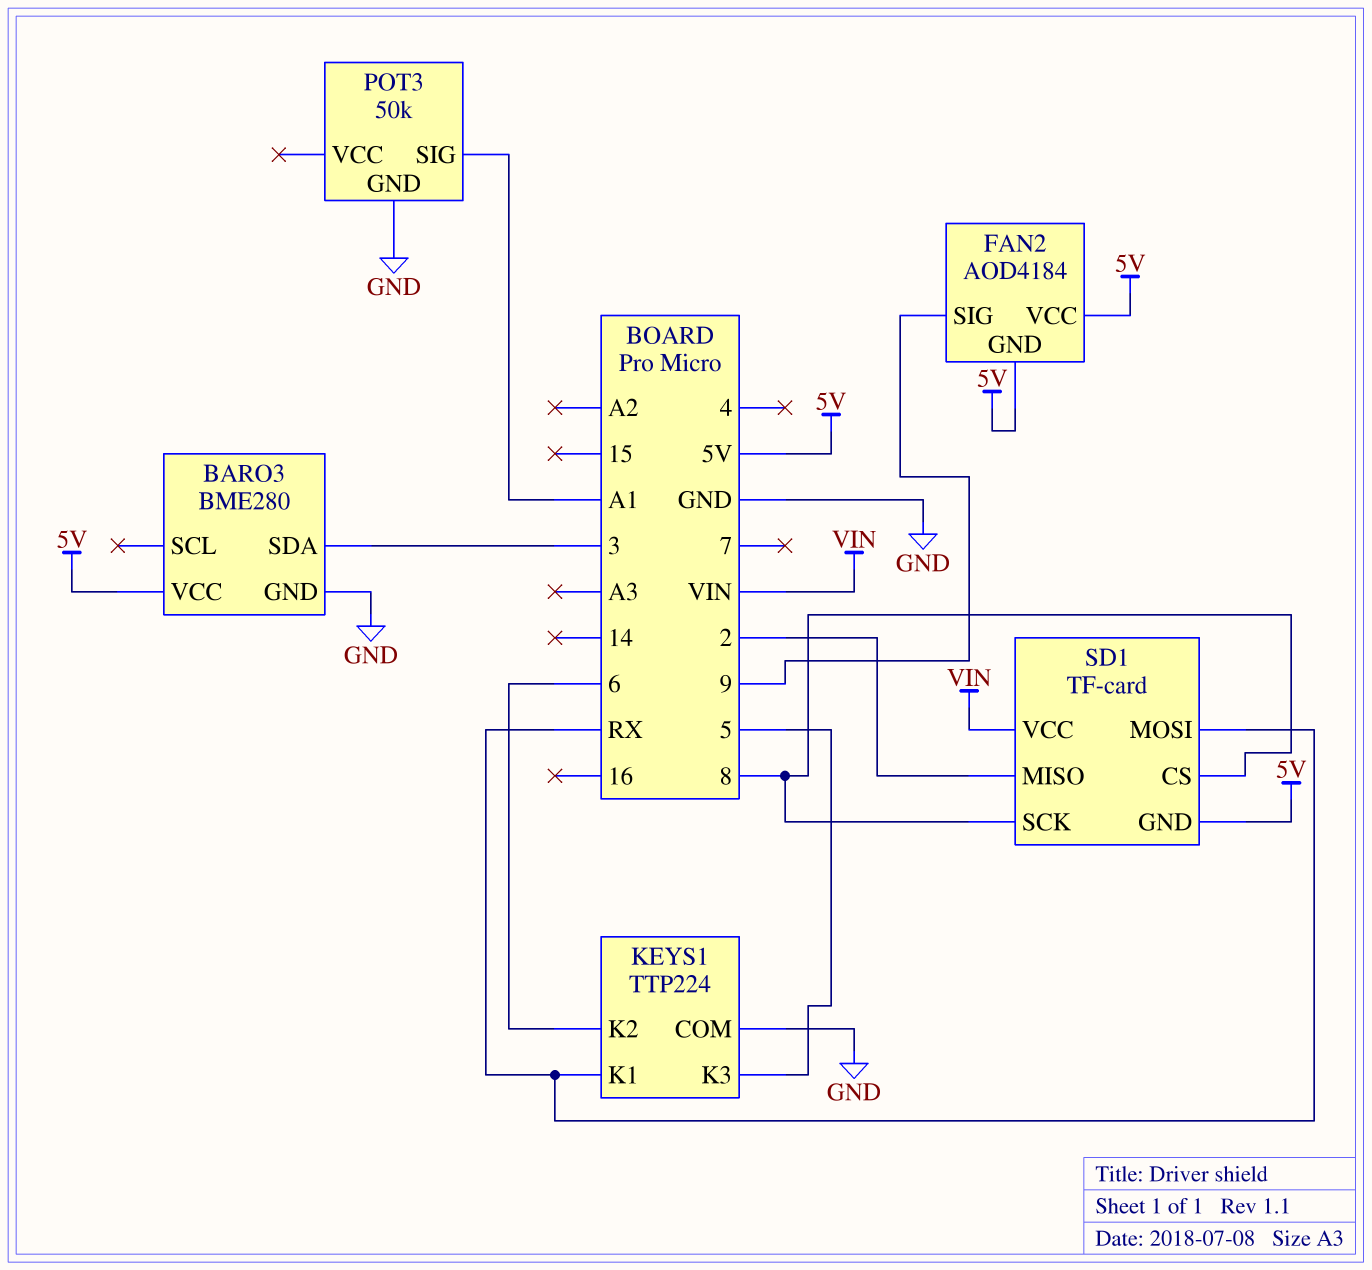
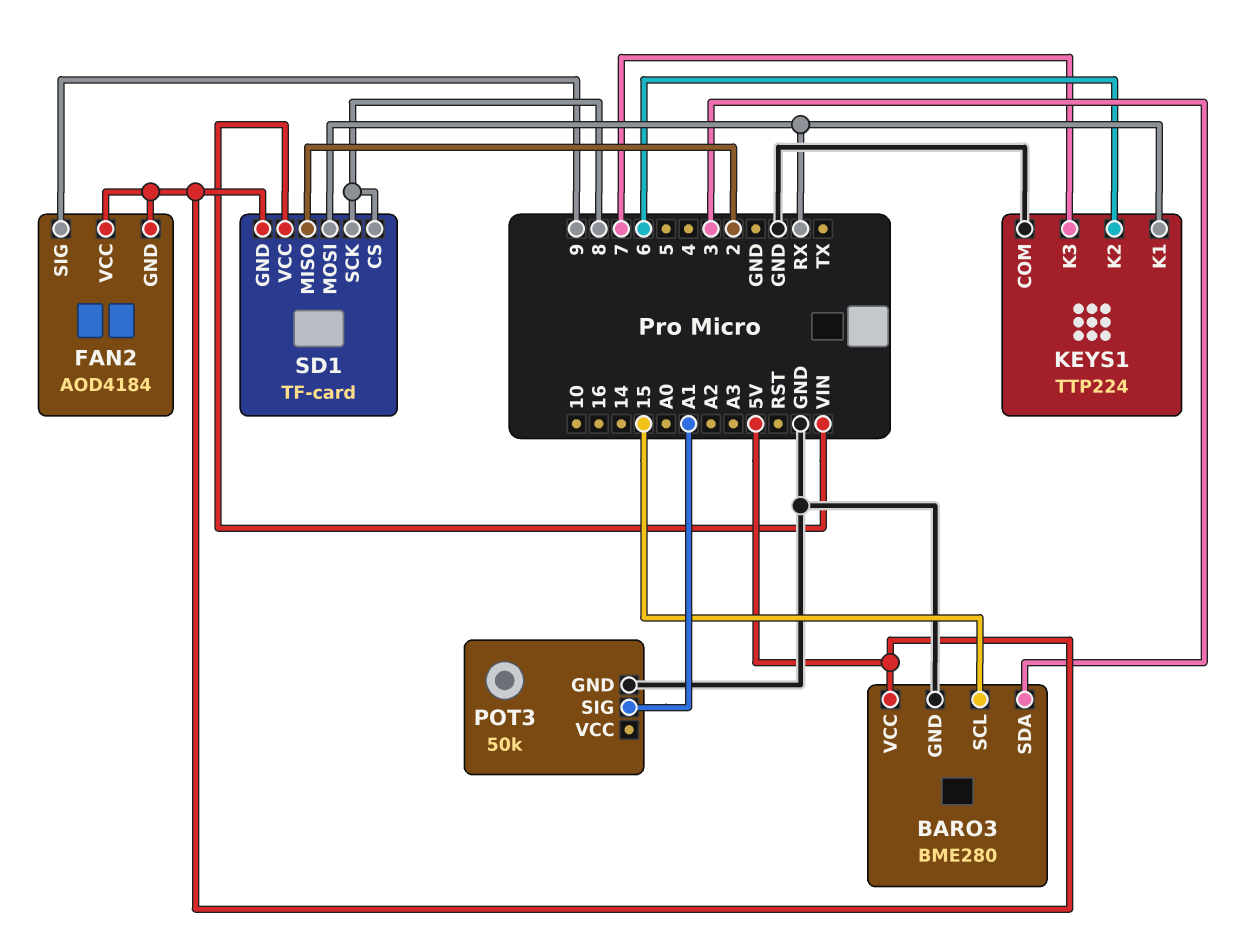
BARO3 pin SCL: none -> 15
KEYS1 pin K3: 5 -> 7

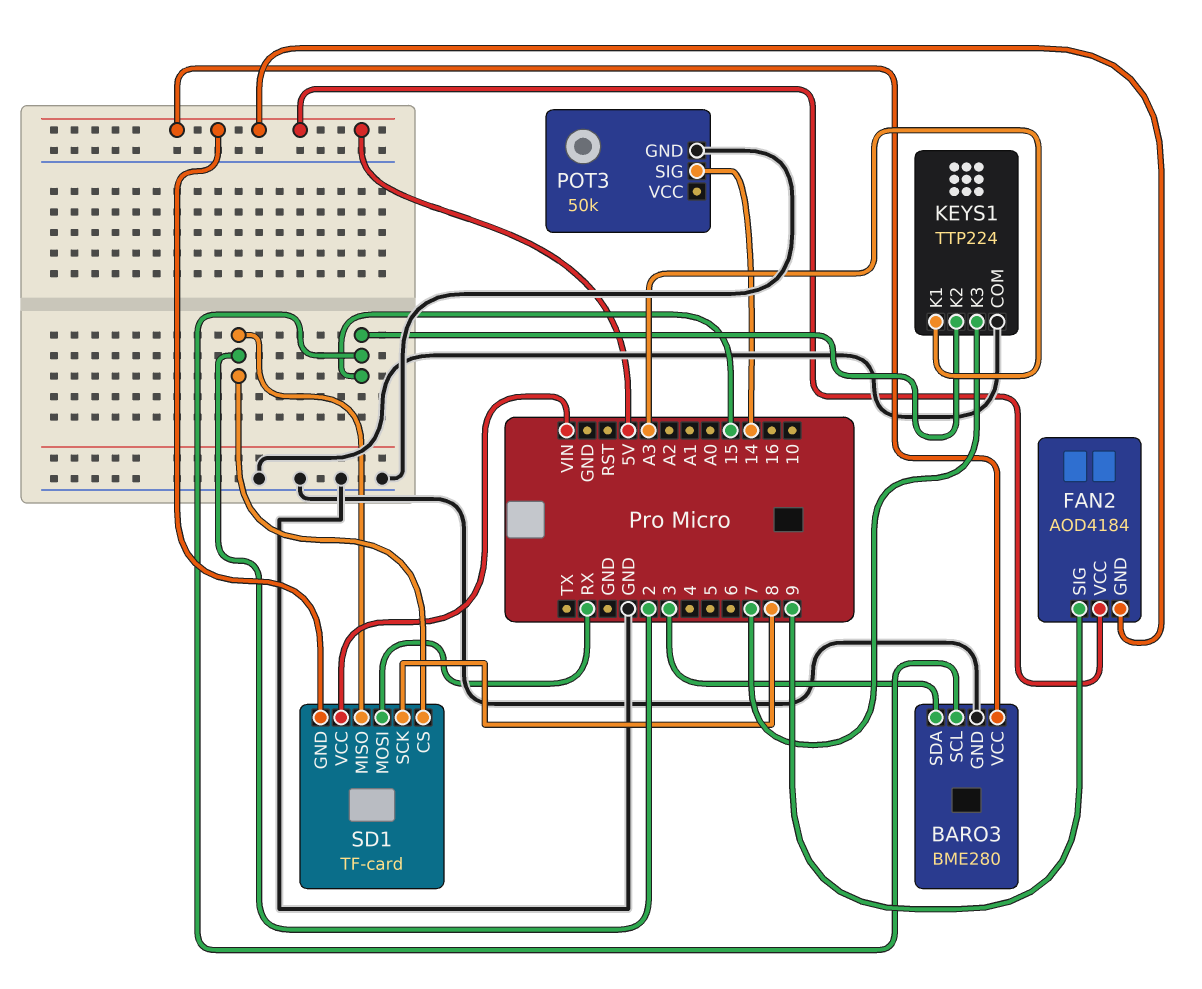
KEYS1 pin K1: RX -> A3
KEYS1 pin K2: 6 -> 15
POT3 pin SIG: A1 -> 14
SD1 pin CS: 8 -> 2

